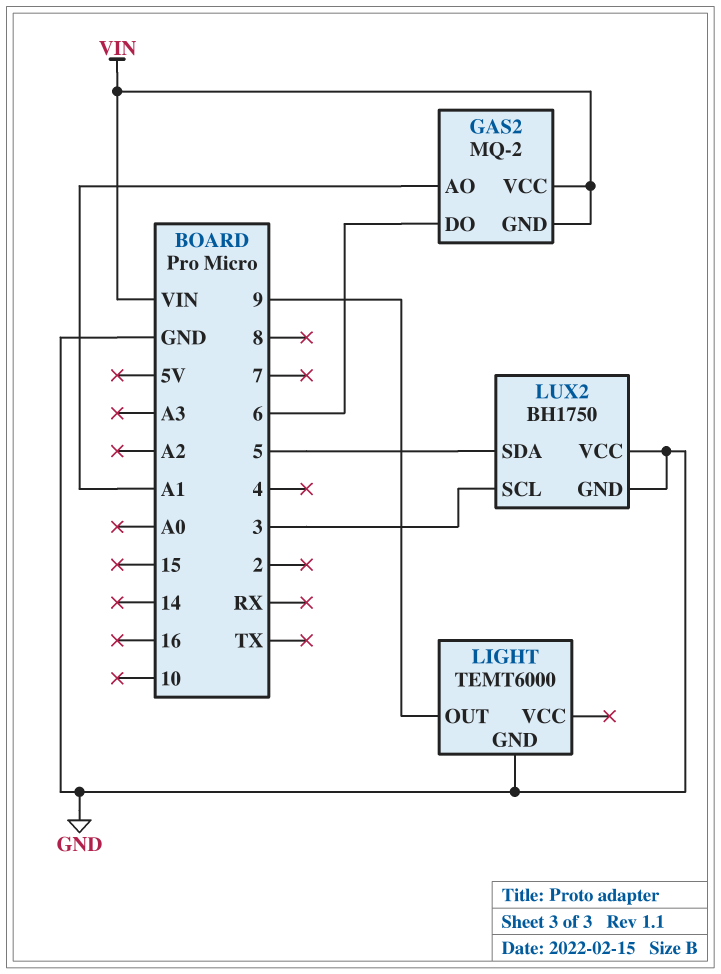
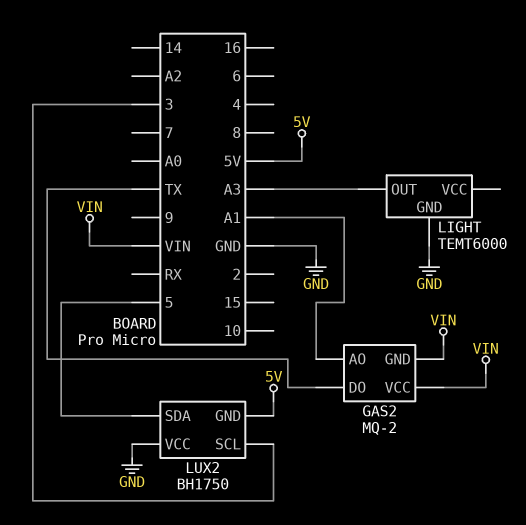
GAS2 pin DO: 6 -> TX
LIGHT pin OUT: 9 -> A3
LUX2 pin GND: GND -> 5V

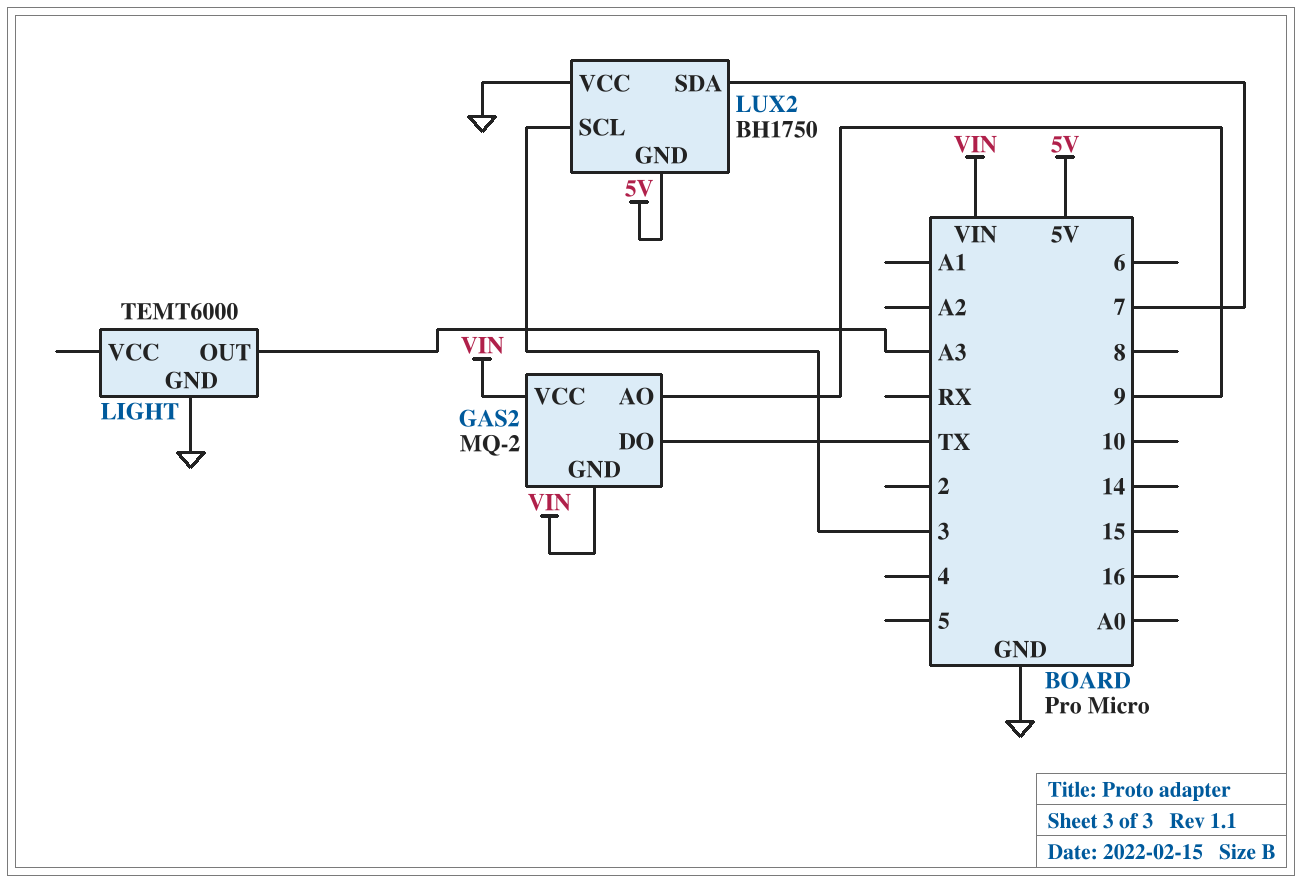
GAS2 pin AO: A1 -> 9
LUX2 pin SDA: 5 -> 7

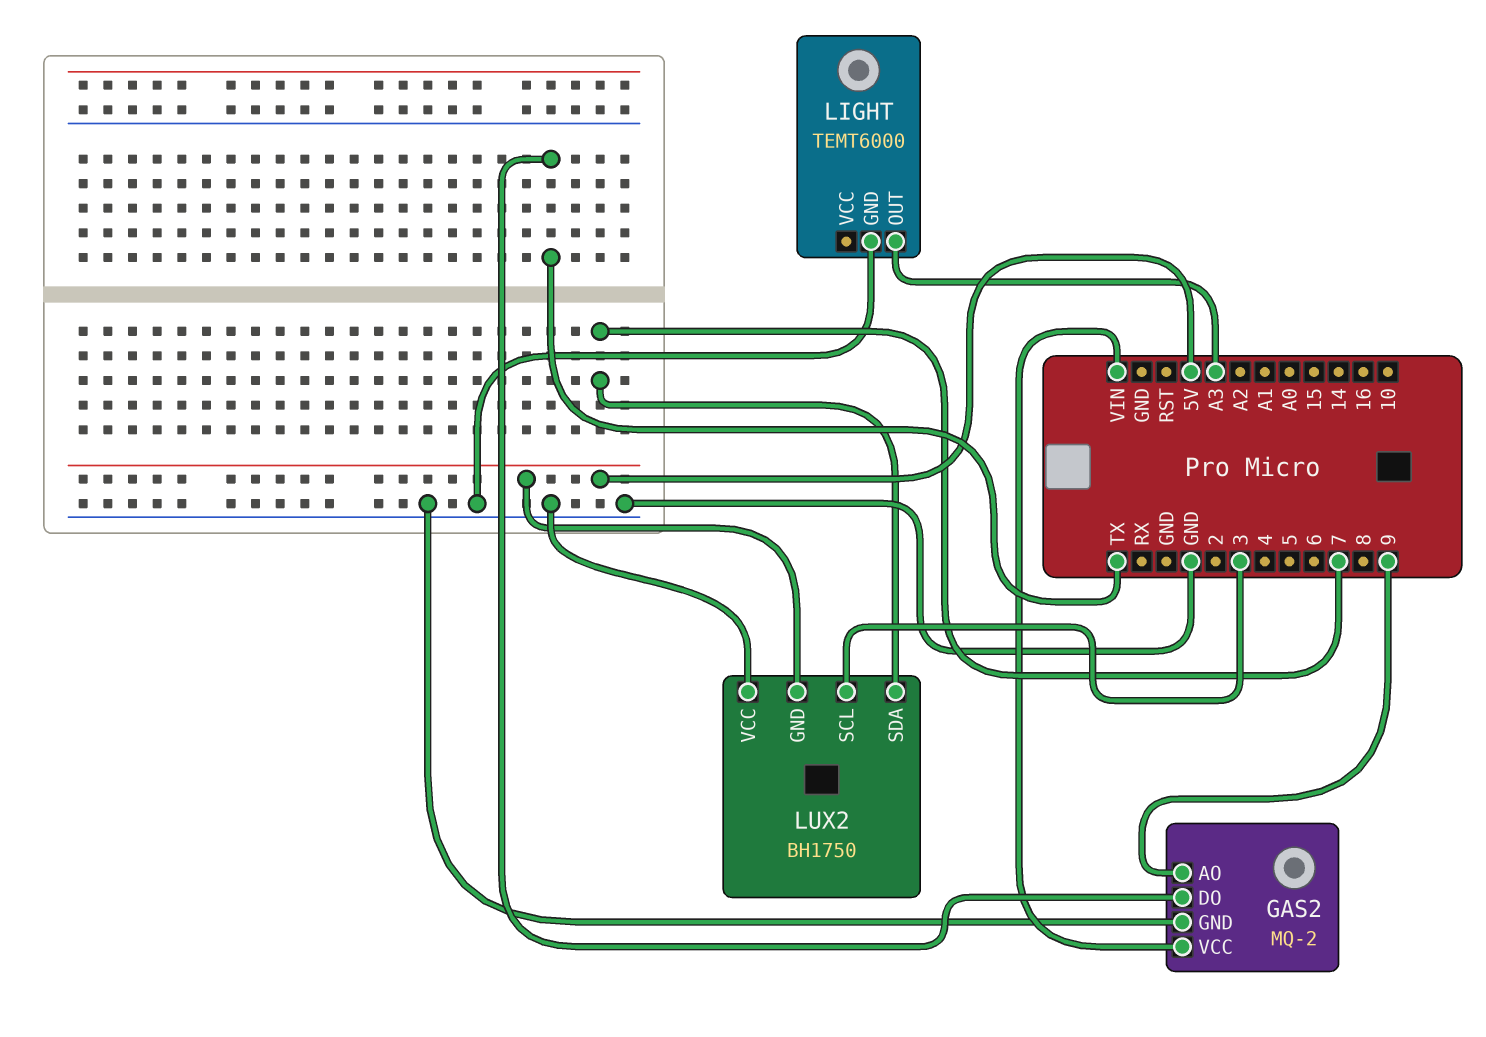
GAS2 pin GND: VIN -> GND

